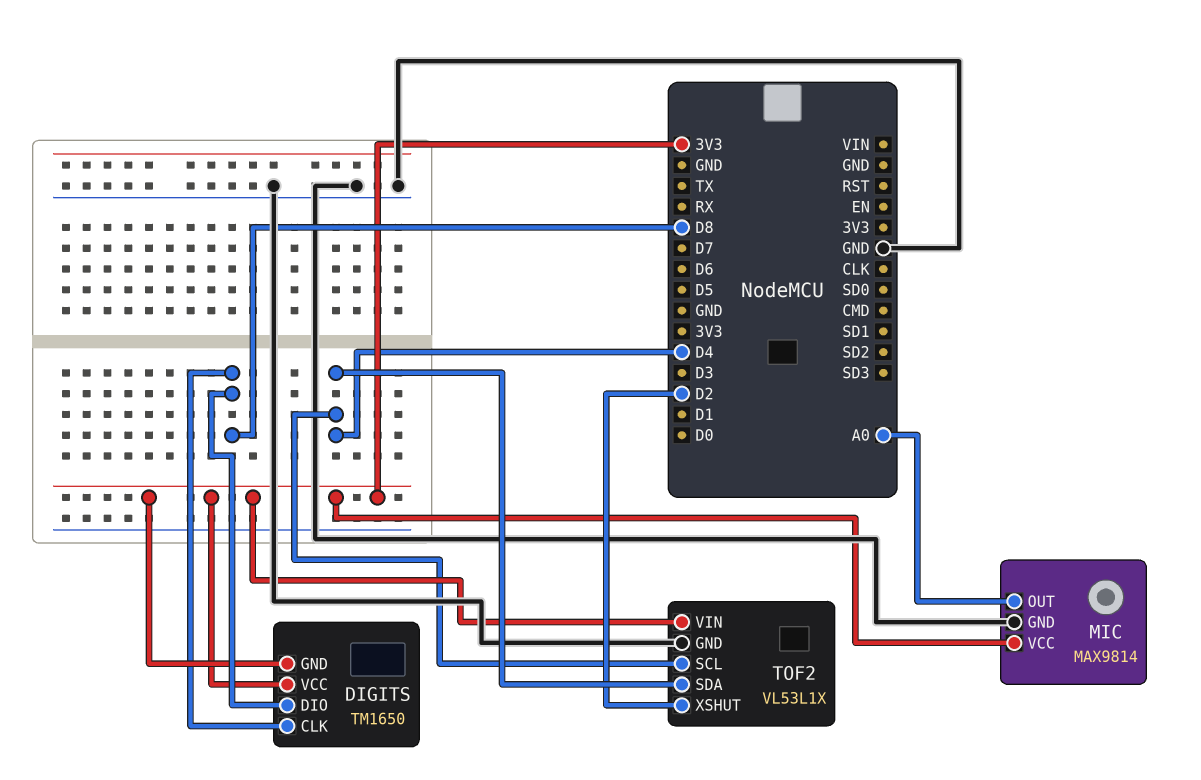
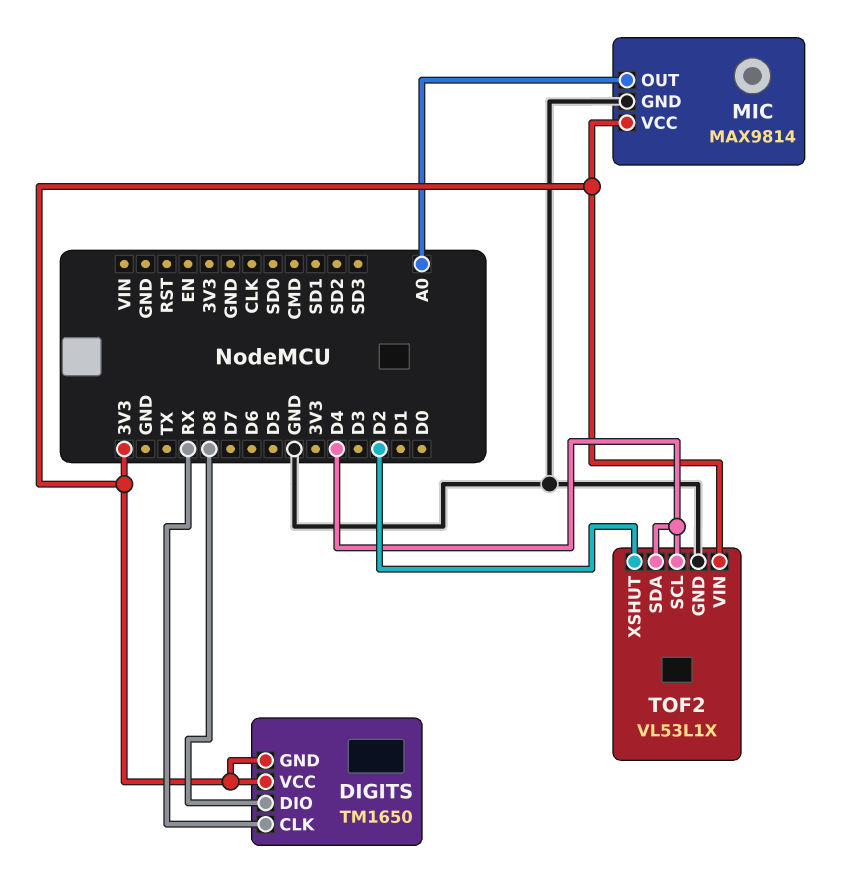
DIGITS pin CLK: D8 -> RX

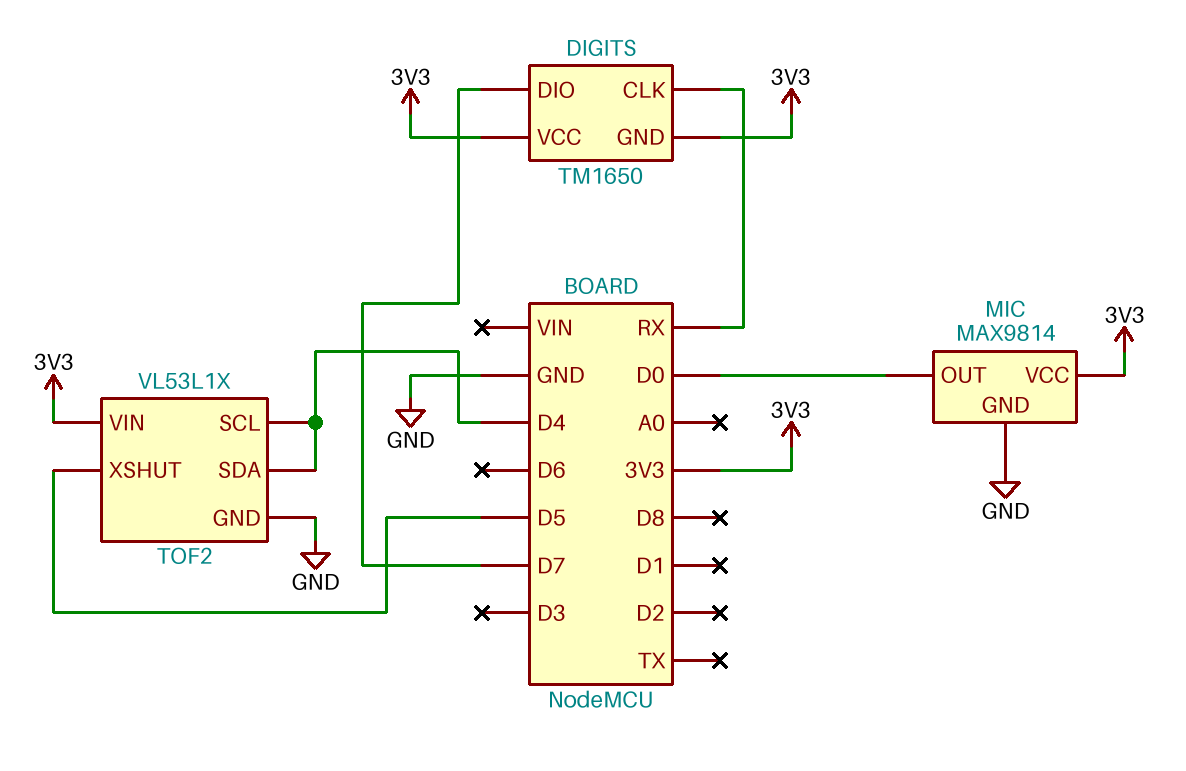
DIGITS pin DIO: D8 -> D7
MIC pin OUT: A0 -> D0
TOF2 pin XSHUT: D2 -> D5

